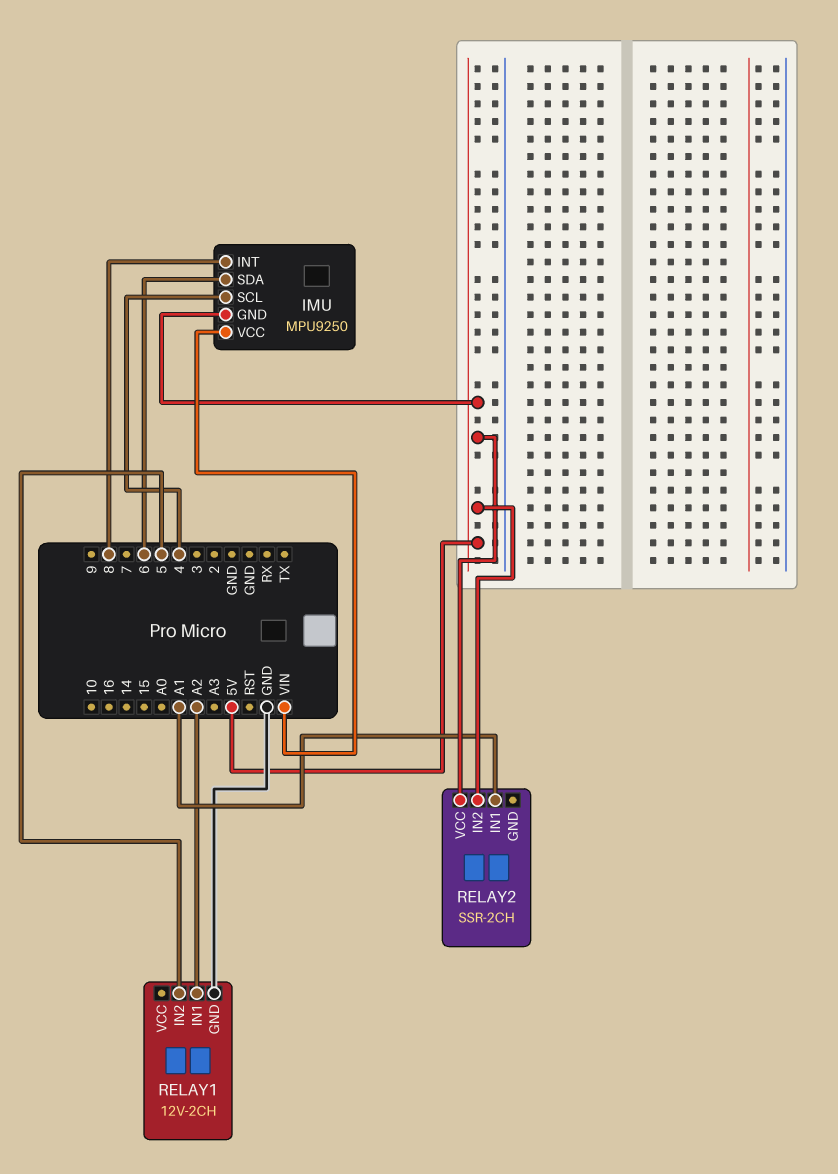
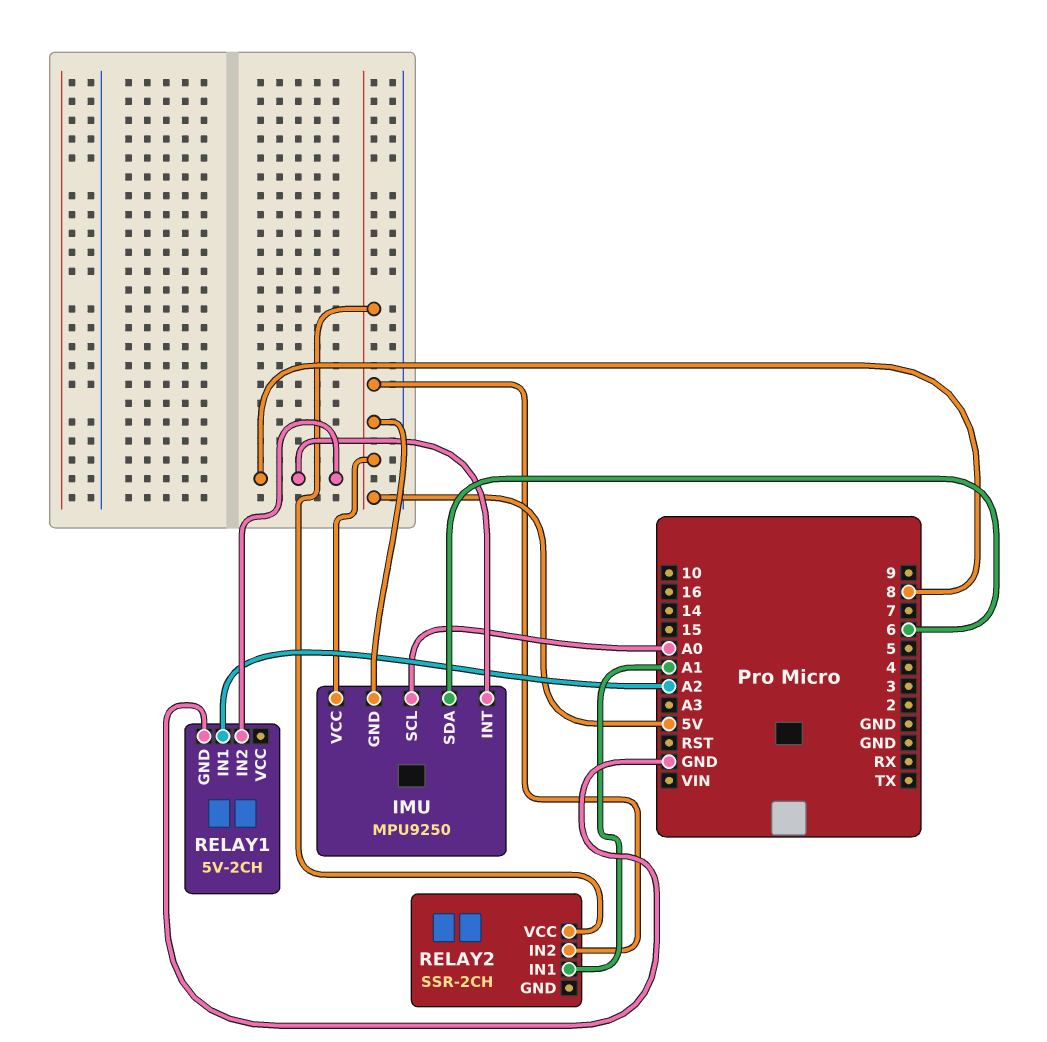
IMU pin SCL: 4 -> A0
IMU pin VCC: VIN -> 5V
RELAY1: 12V-2CH -> 5V-2CH
RELAY1 pin IN2: 5 -> 8

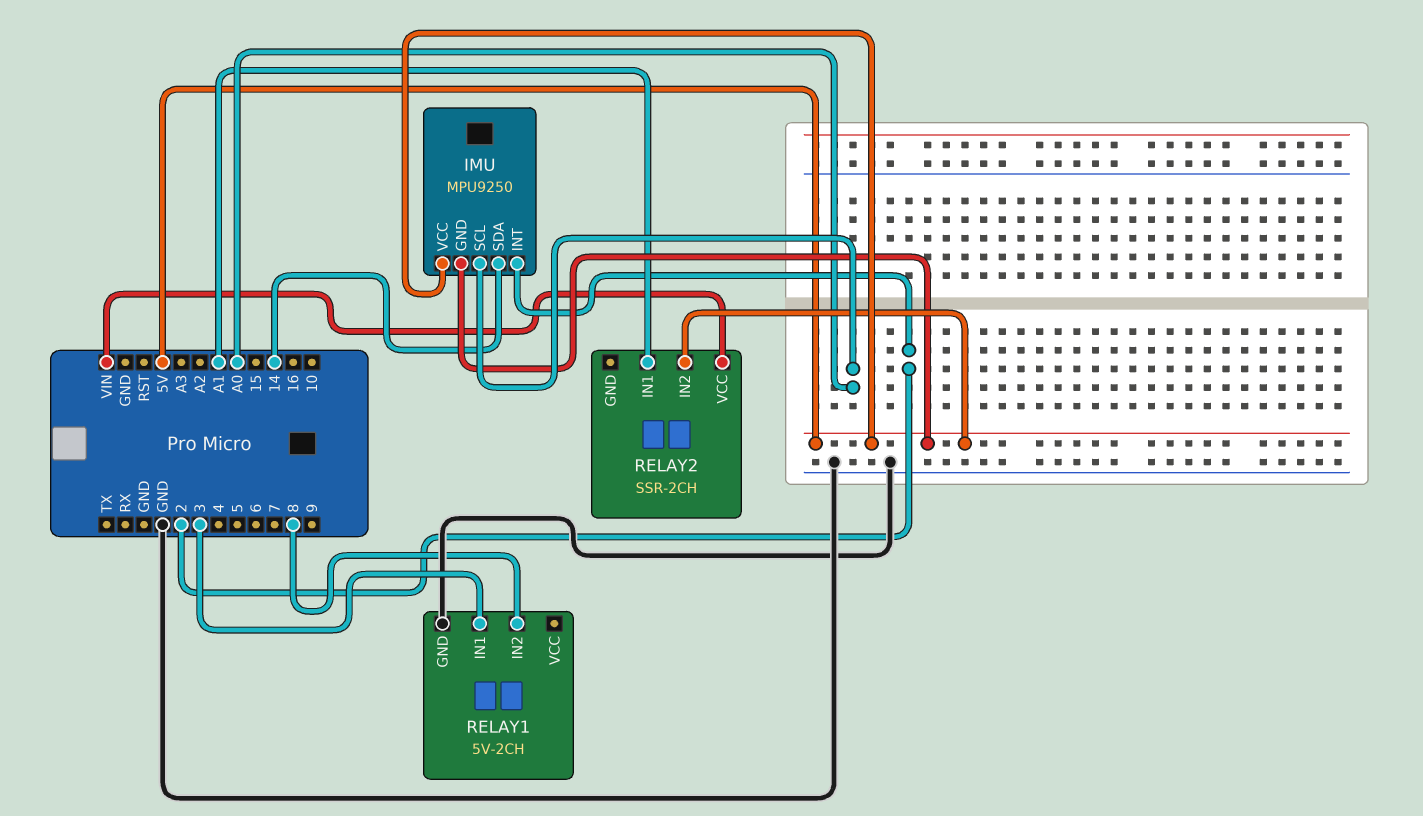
IMU pin INT: 8 -> 2
IMU pin SDA: 6 -> 14
RELAY1 pin IN1: A2 -> 3
RELAY2 pin VCC: 5V -> VIN

